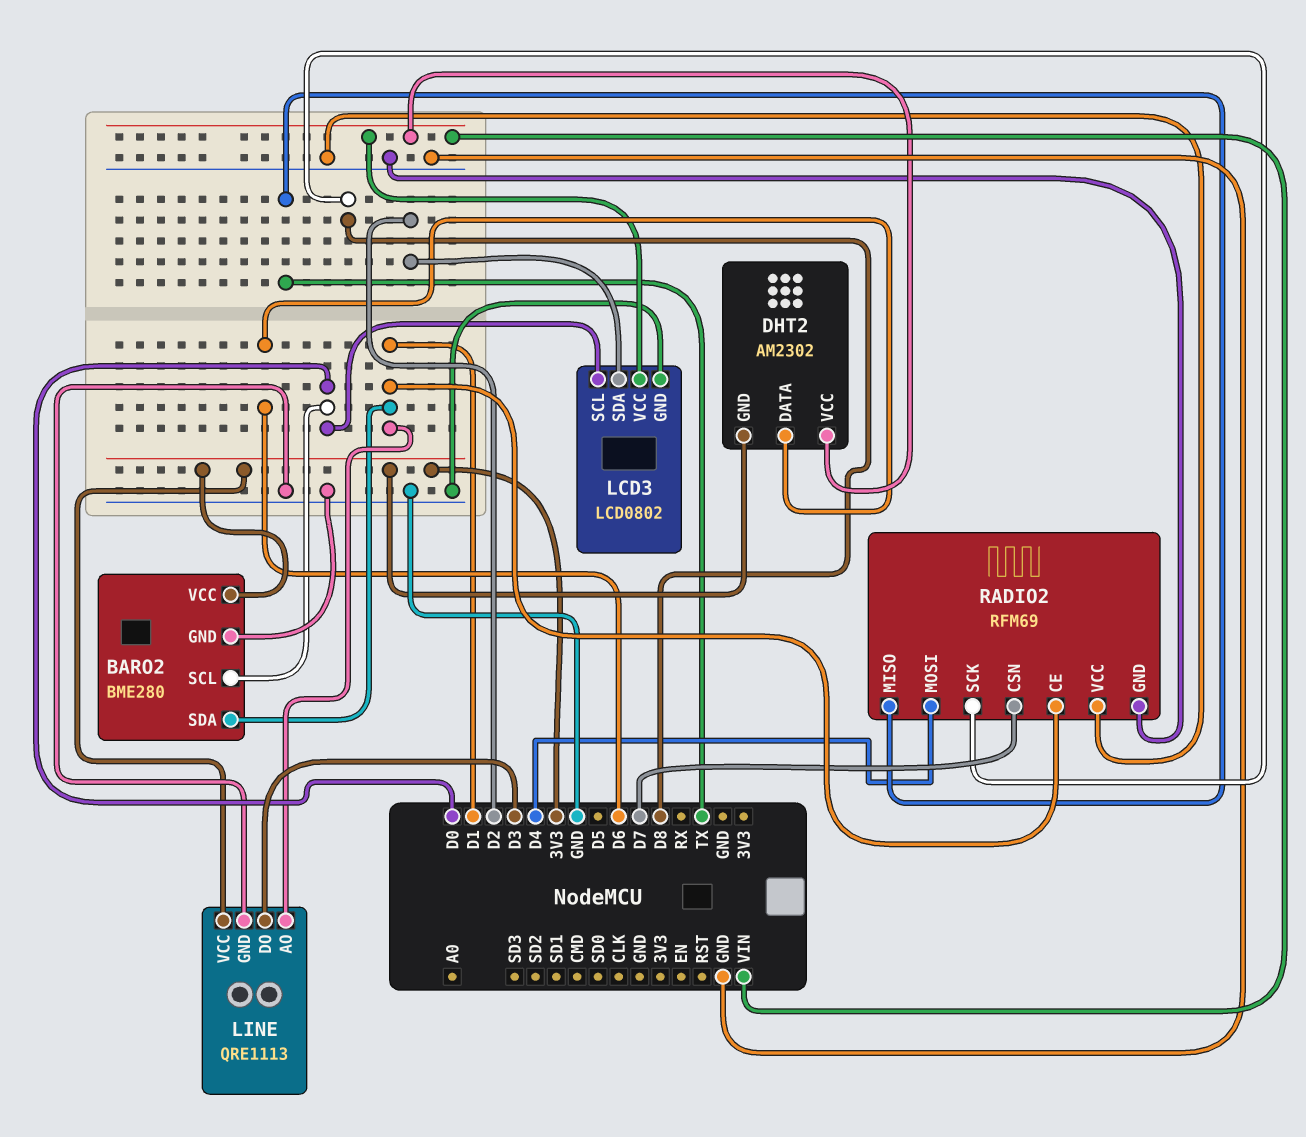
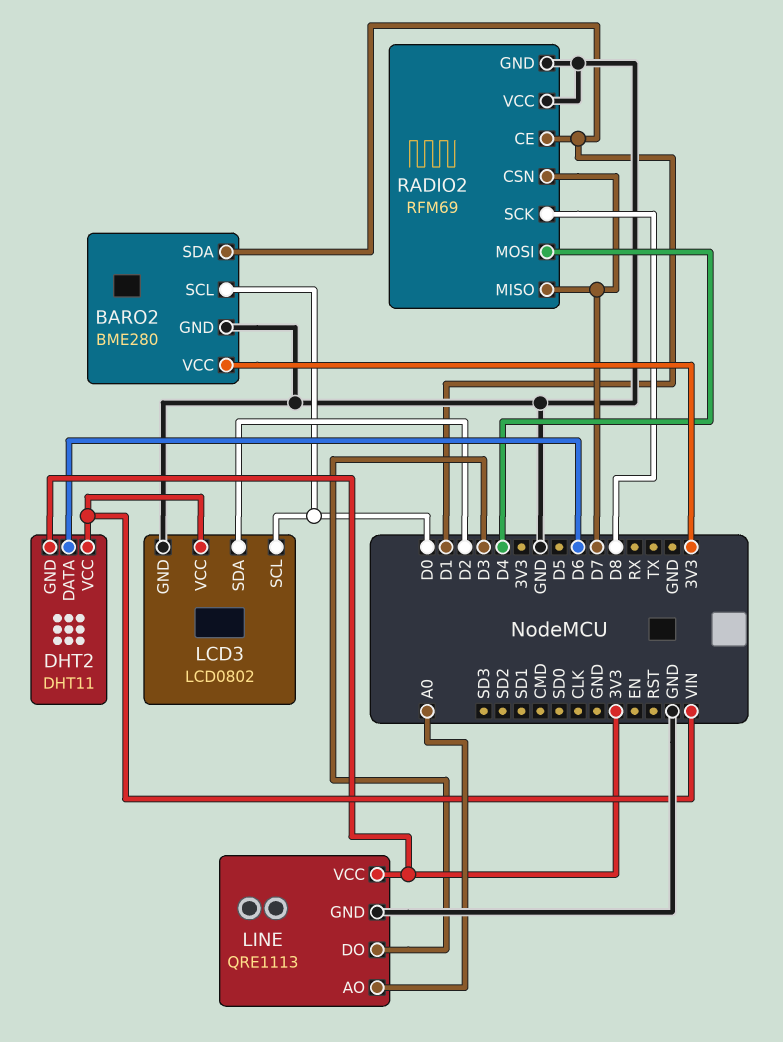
DHT2: AM2302 -> DHT11
LINE pin AO: D1 -> A0
RADIO2 pin MISO: TX -> D7

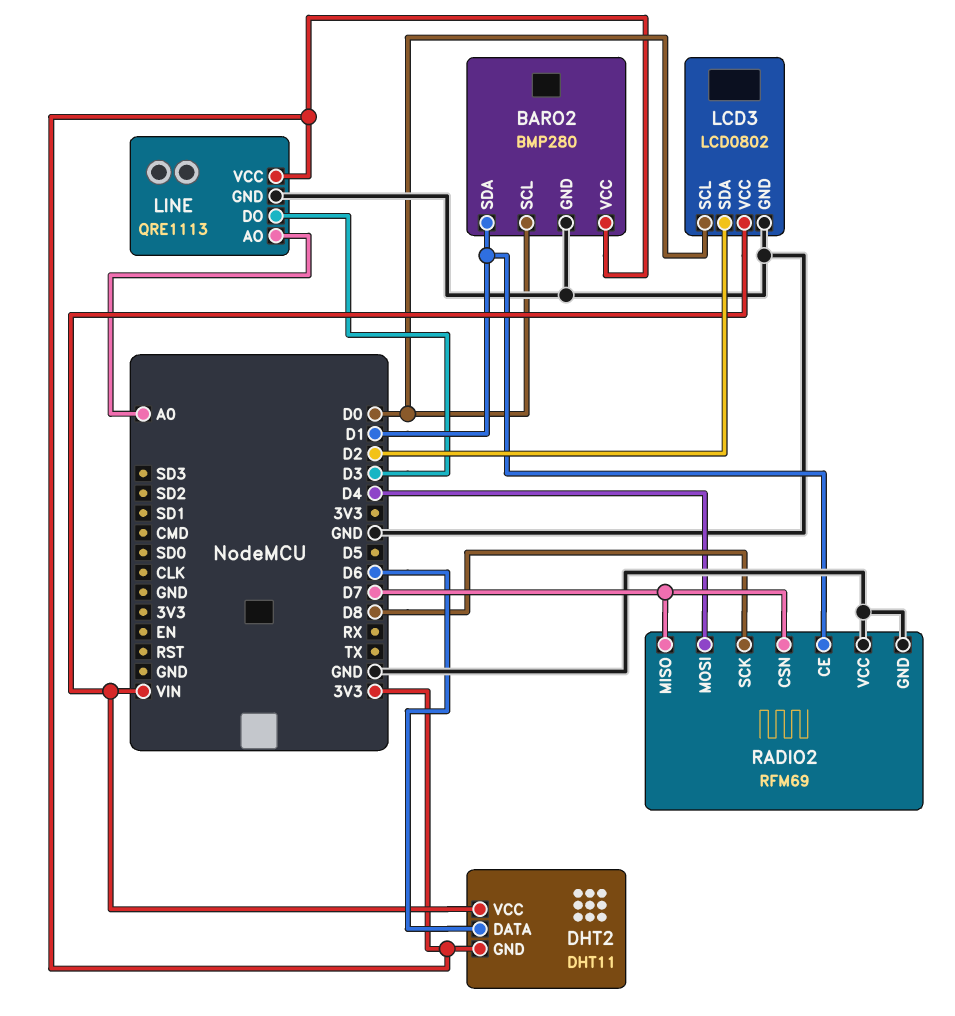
BARO2: BME280 -> BMP280

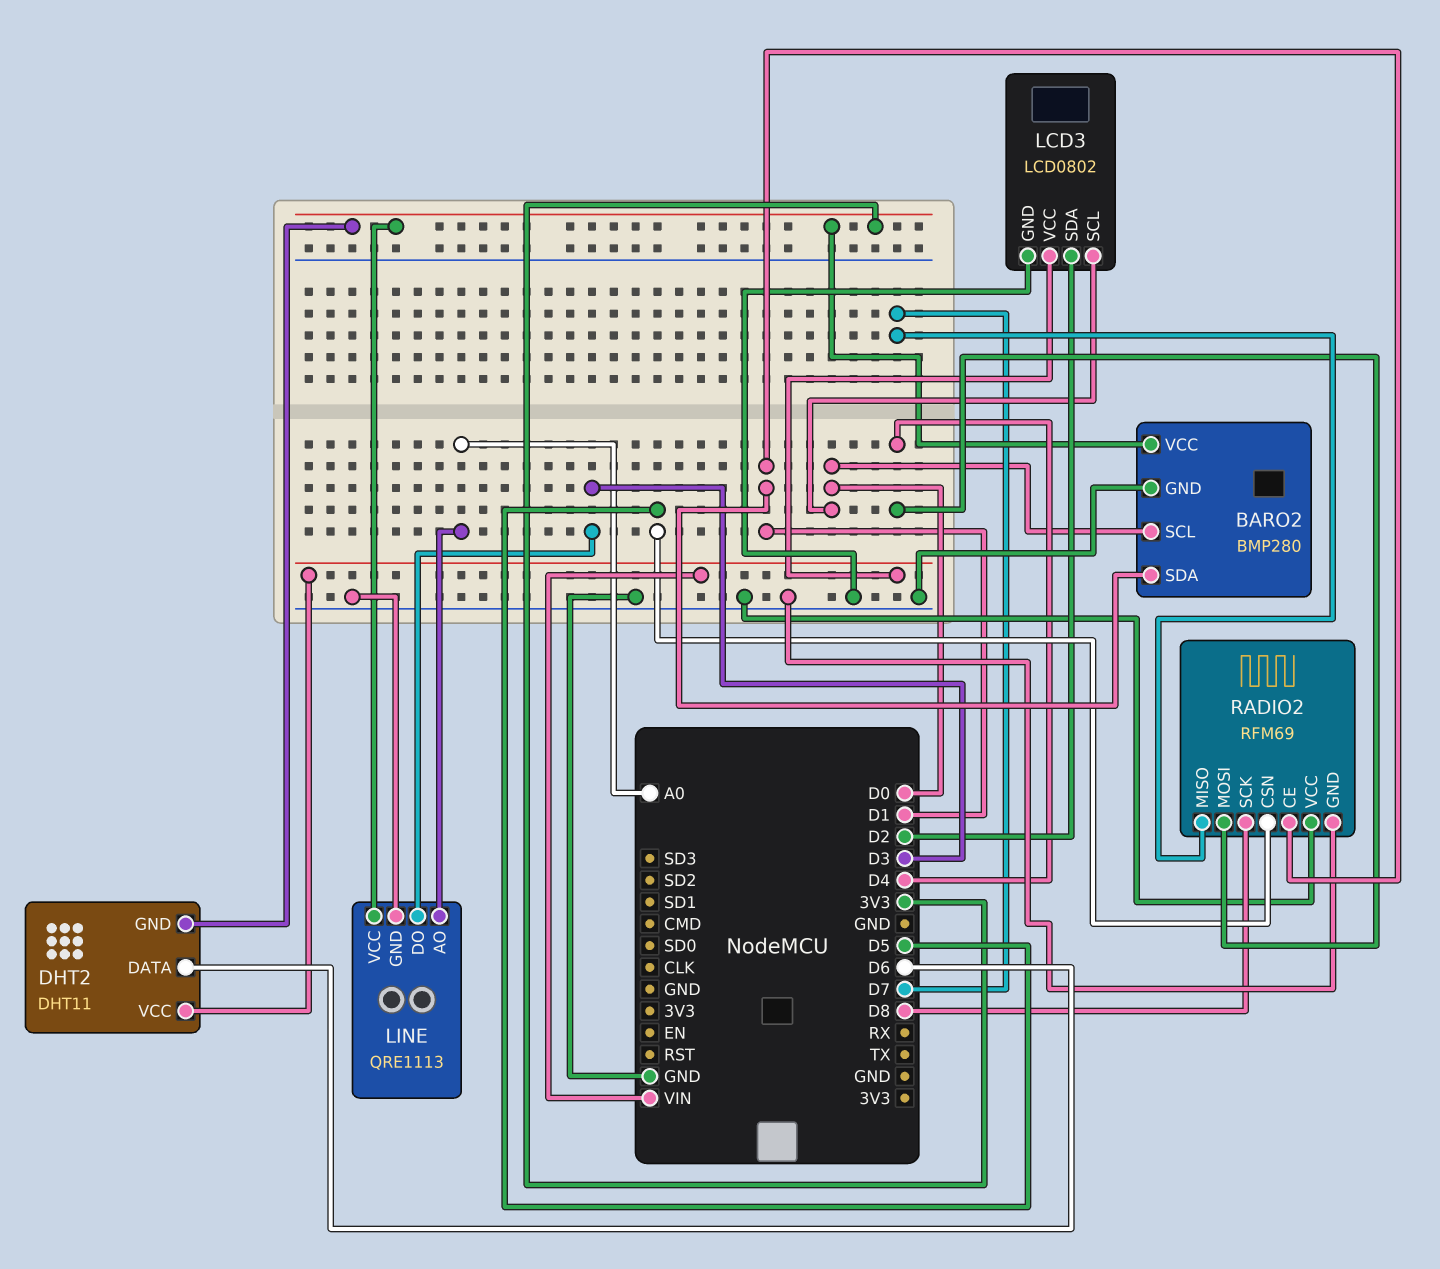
RADIO2 pin CSN: D7 -> D5

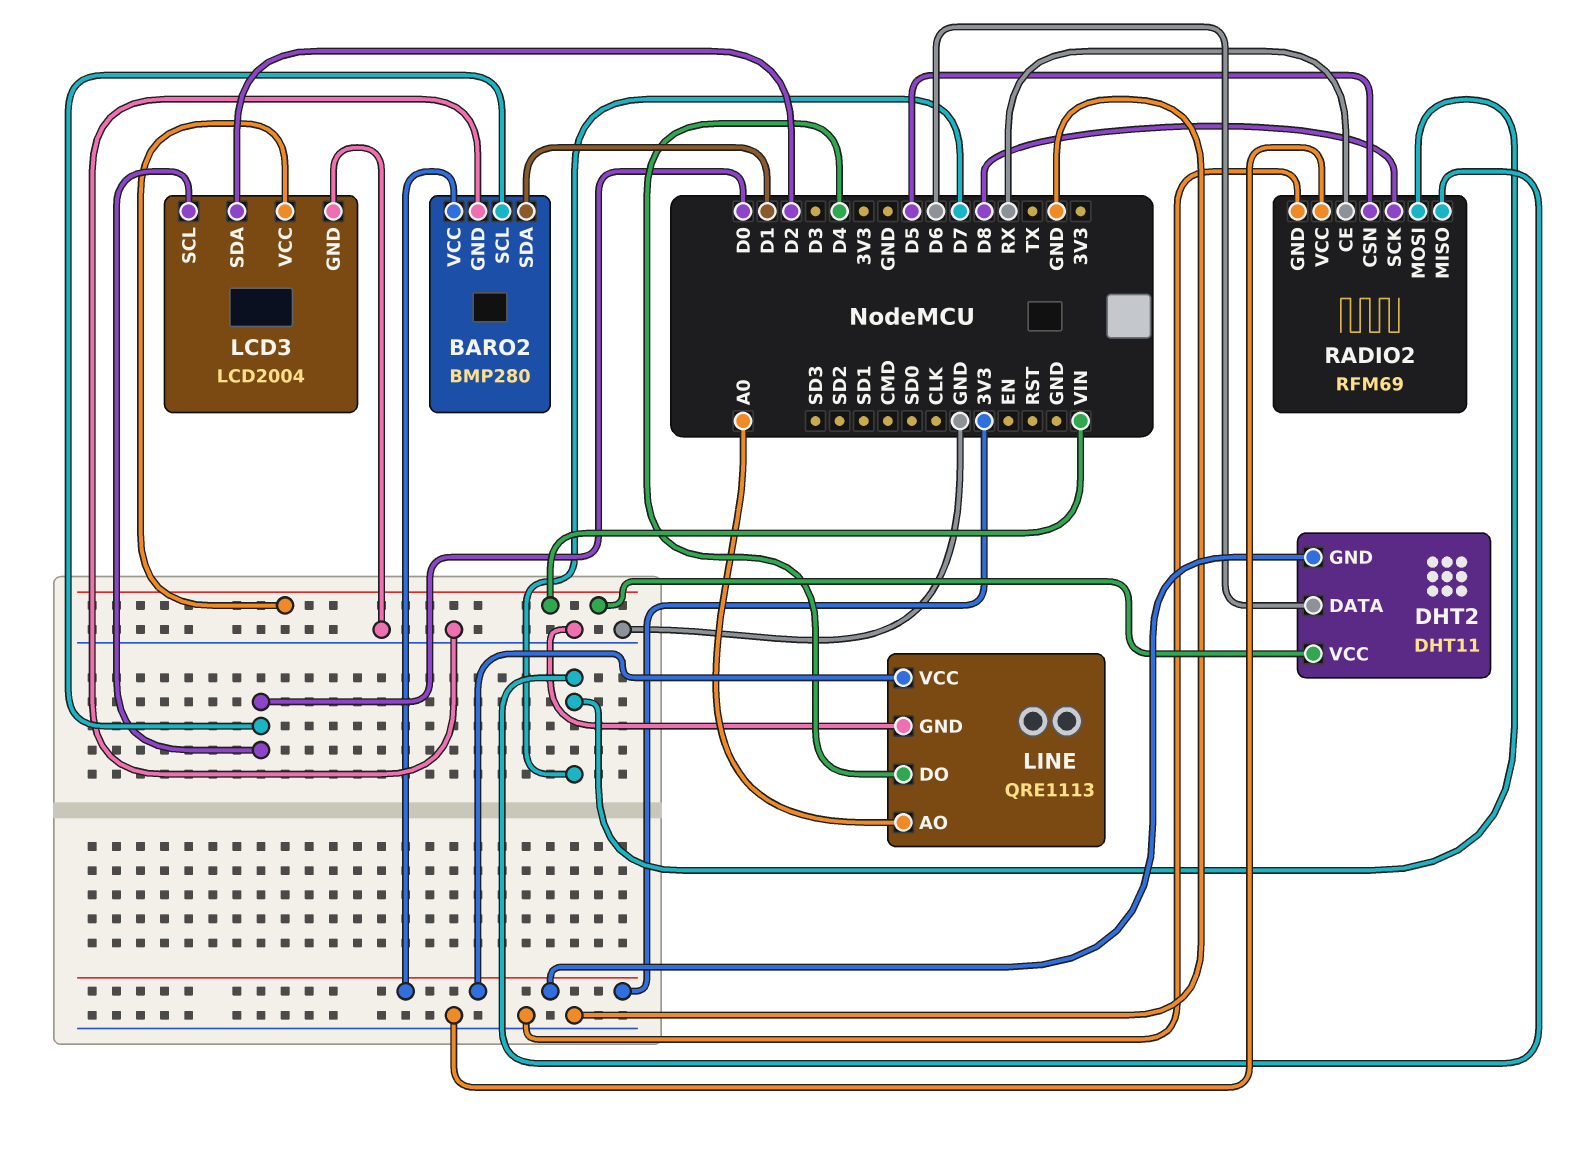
LCD3: LCD0802 -> LCD2004
LINE pin DO: D3 -> D4
RADIO2 pin CE: D1 -> RX
RADIO2 pin MOSI: D4 -> D7

